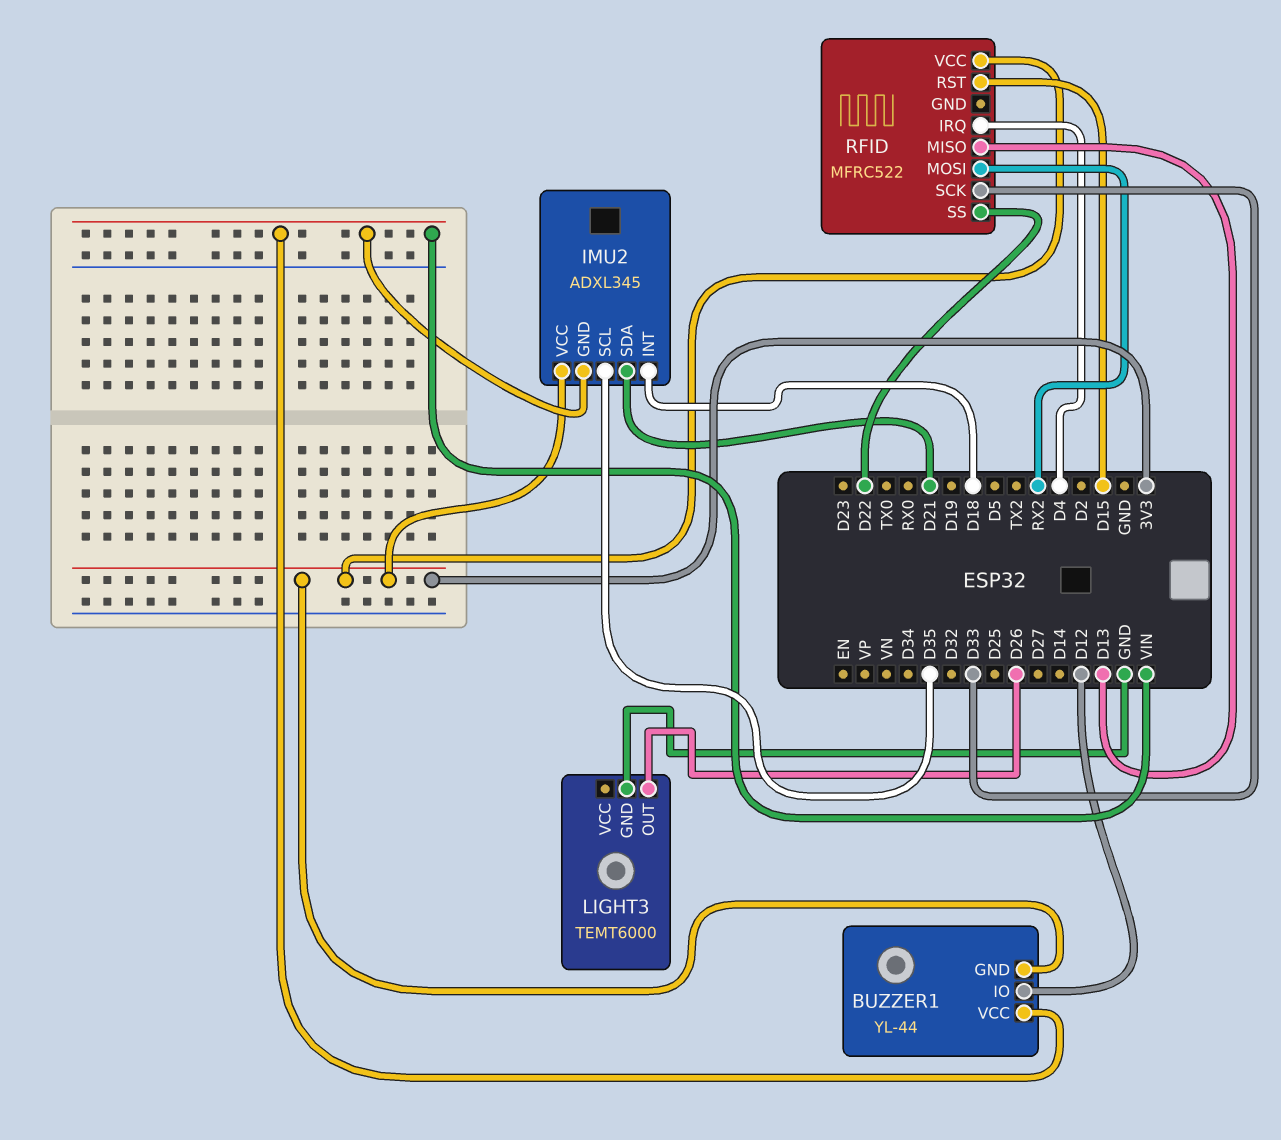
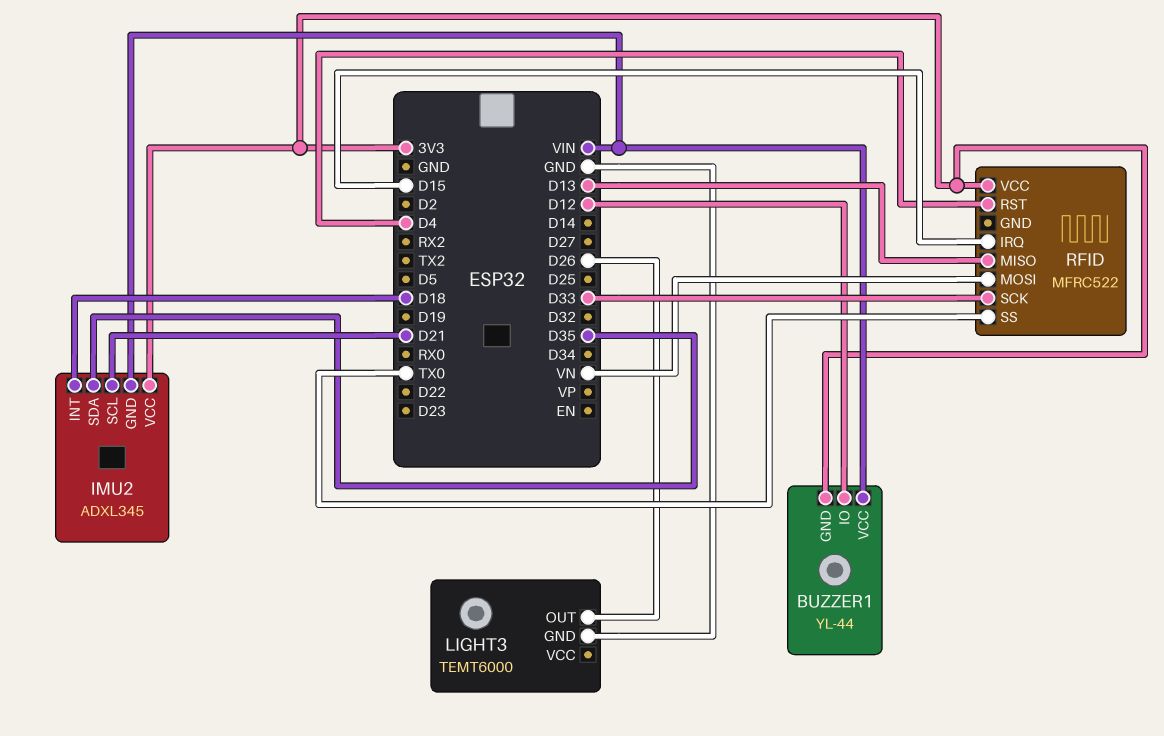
IMU2 pin SCL: D35 -> D21
IMU2 pin SDA: D21 -> D35
RFID pin IRQ: D4 -> D15
RFID pin MOSI: RX2 -> VN
RFID pin RST: D15 -> D4
RFID pin SS: D22 -> TX0

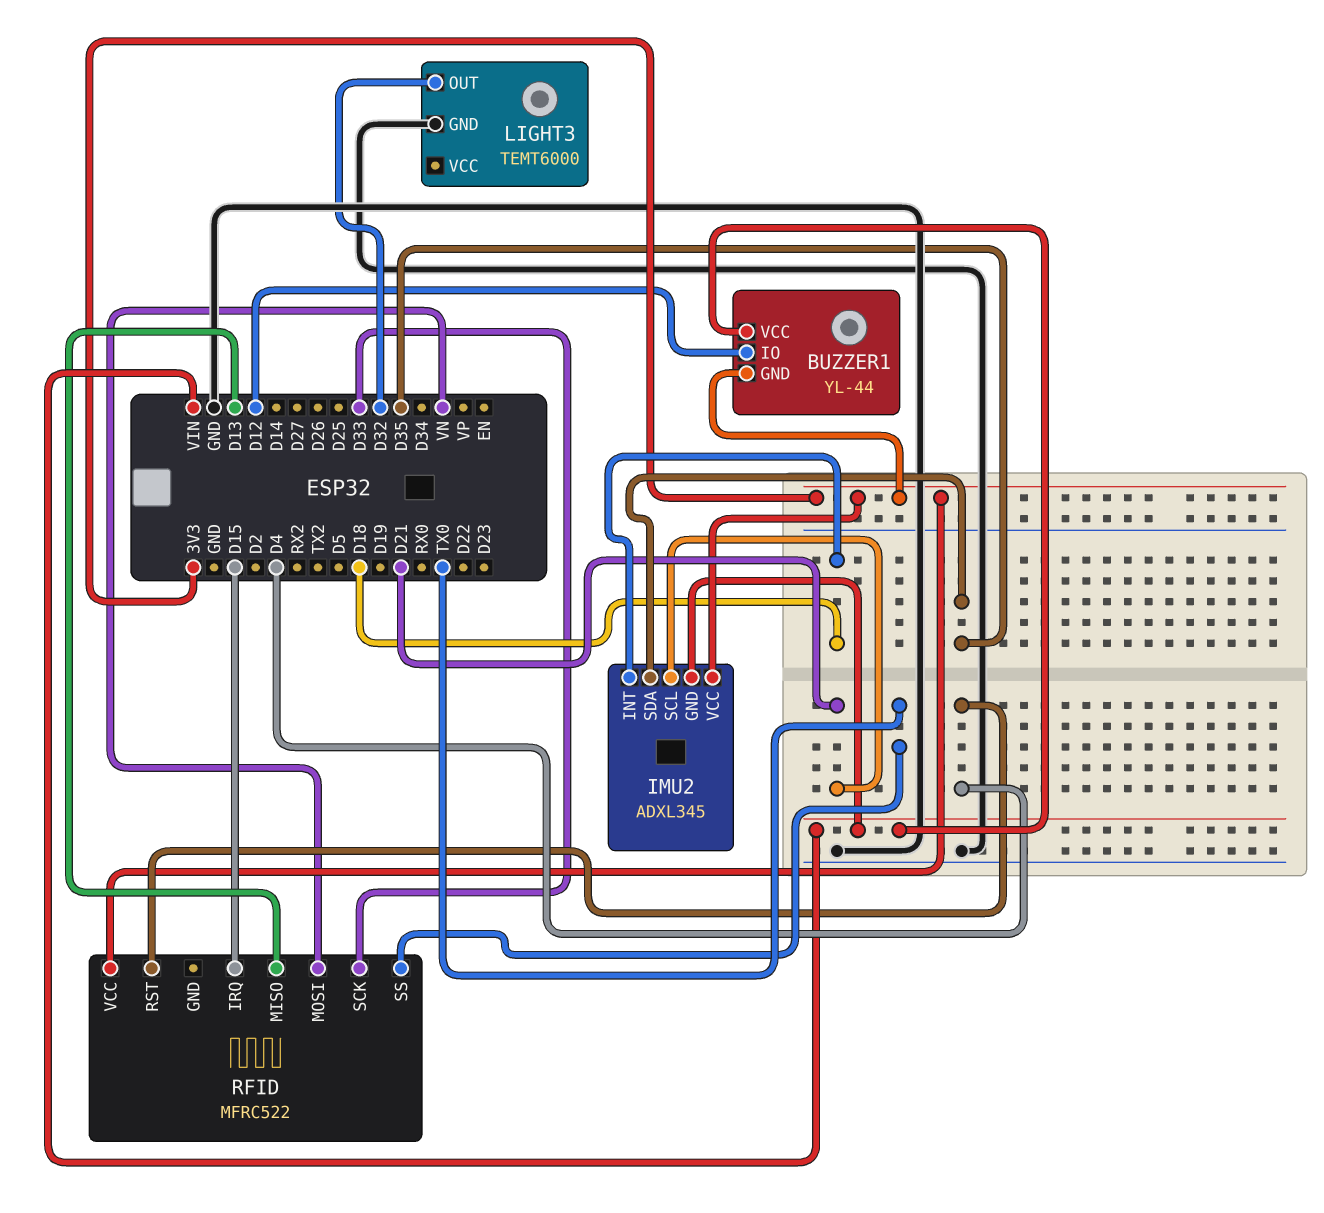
LIGHT3 pin OUT: D26 -> D32

